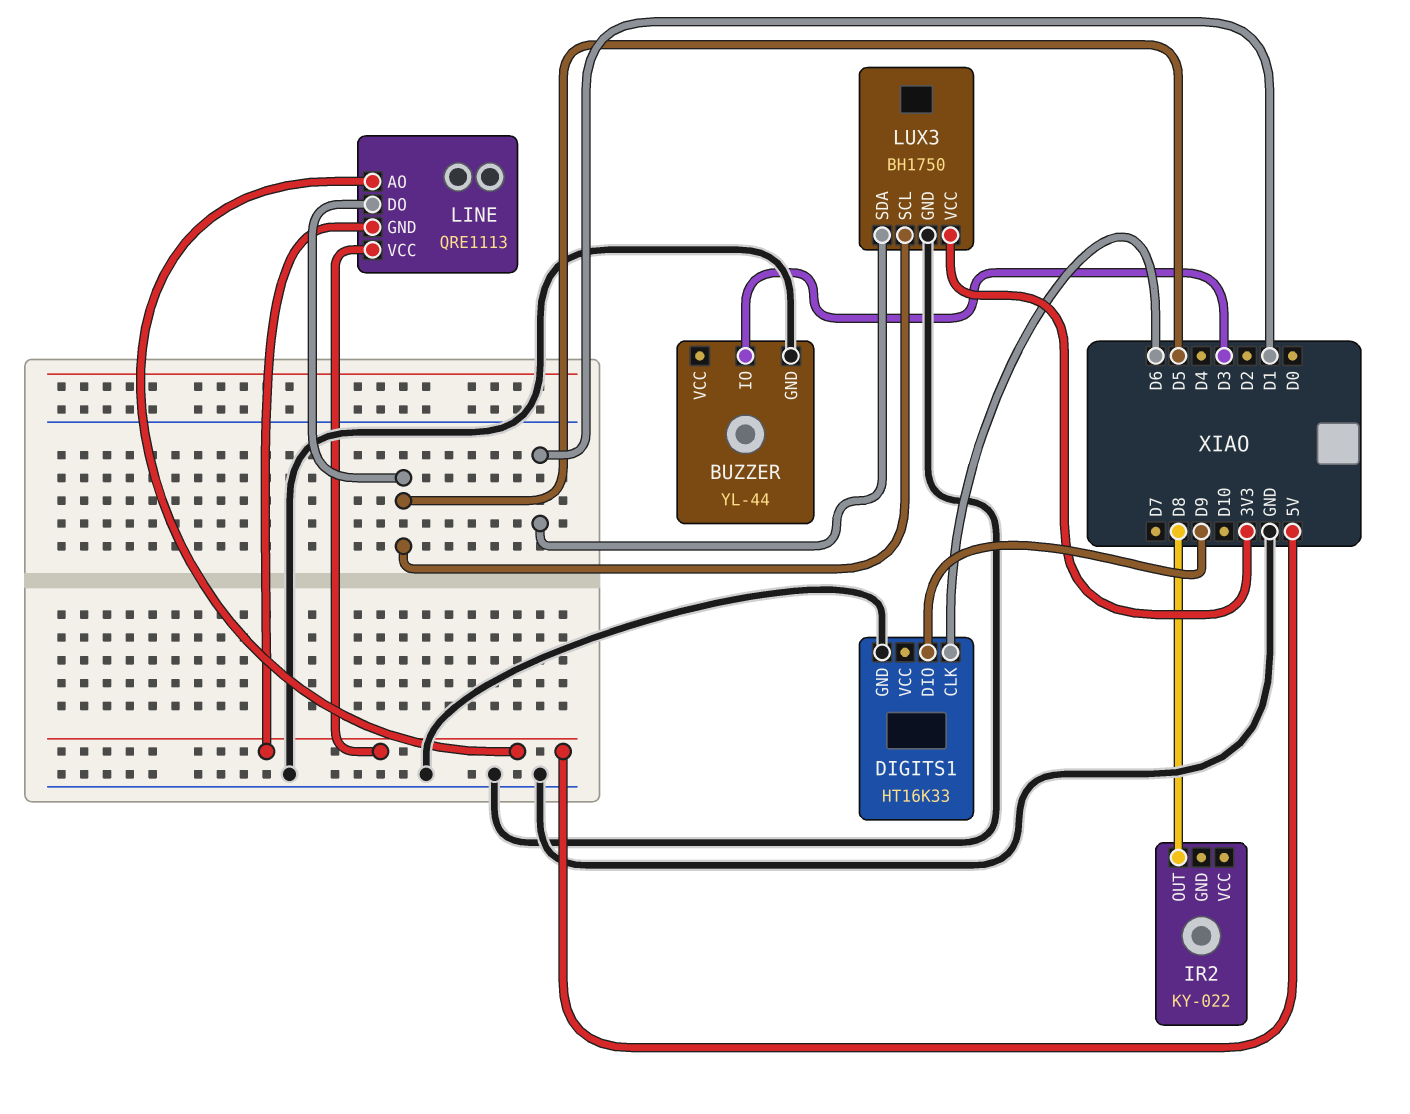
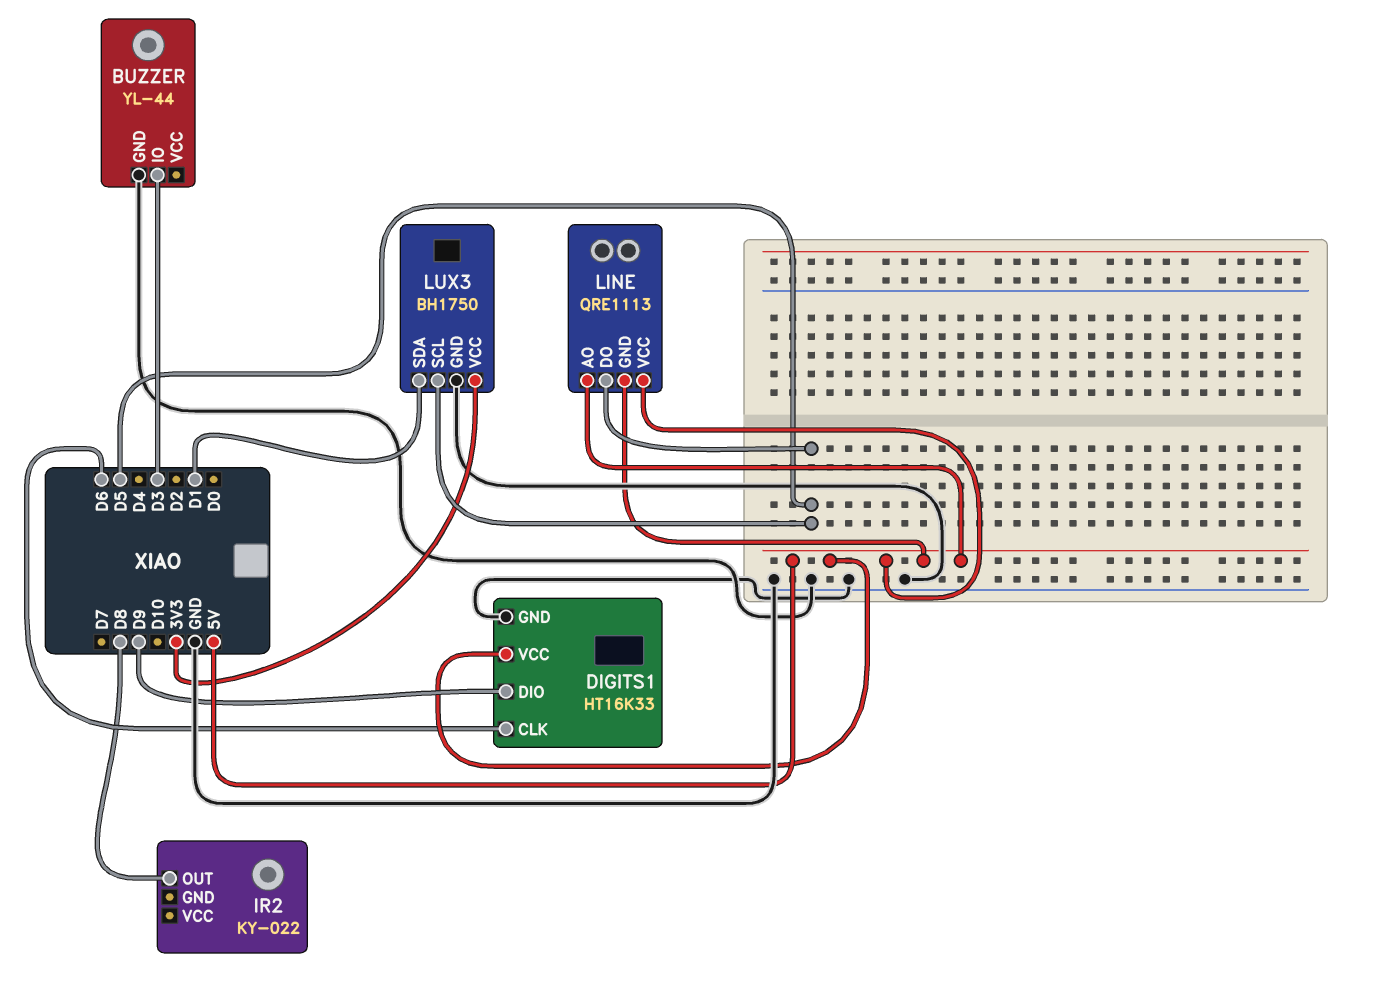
DIGITS1 pin VCC: none -> 5V

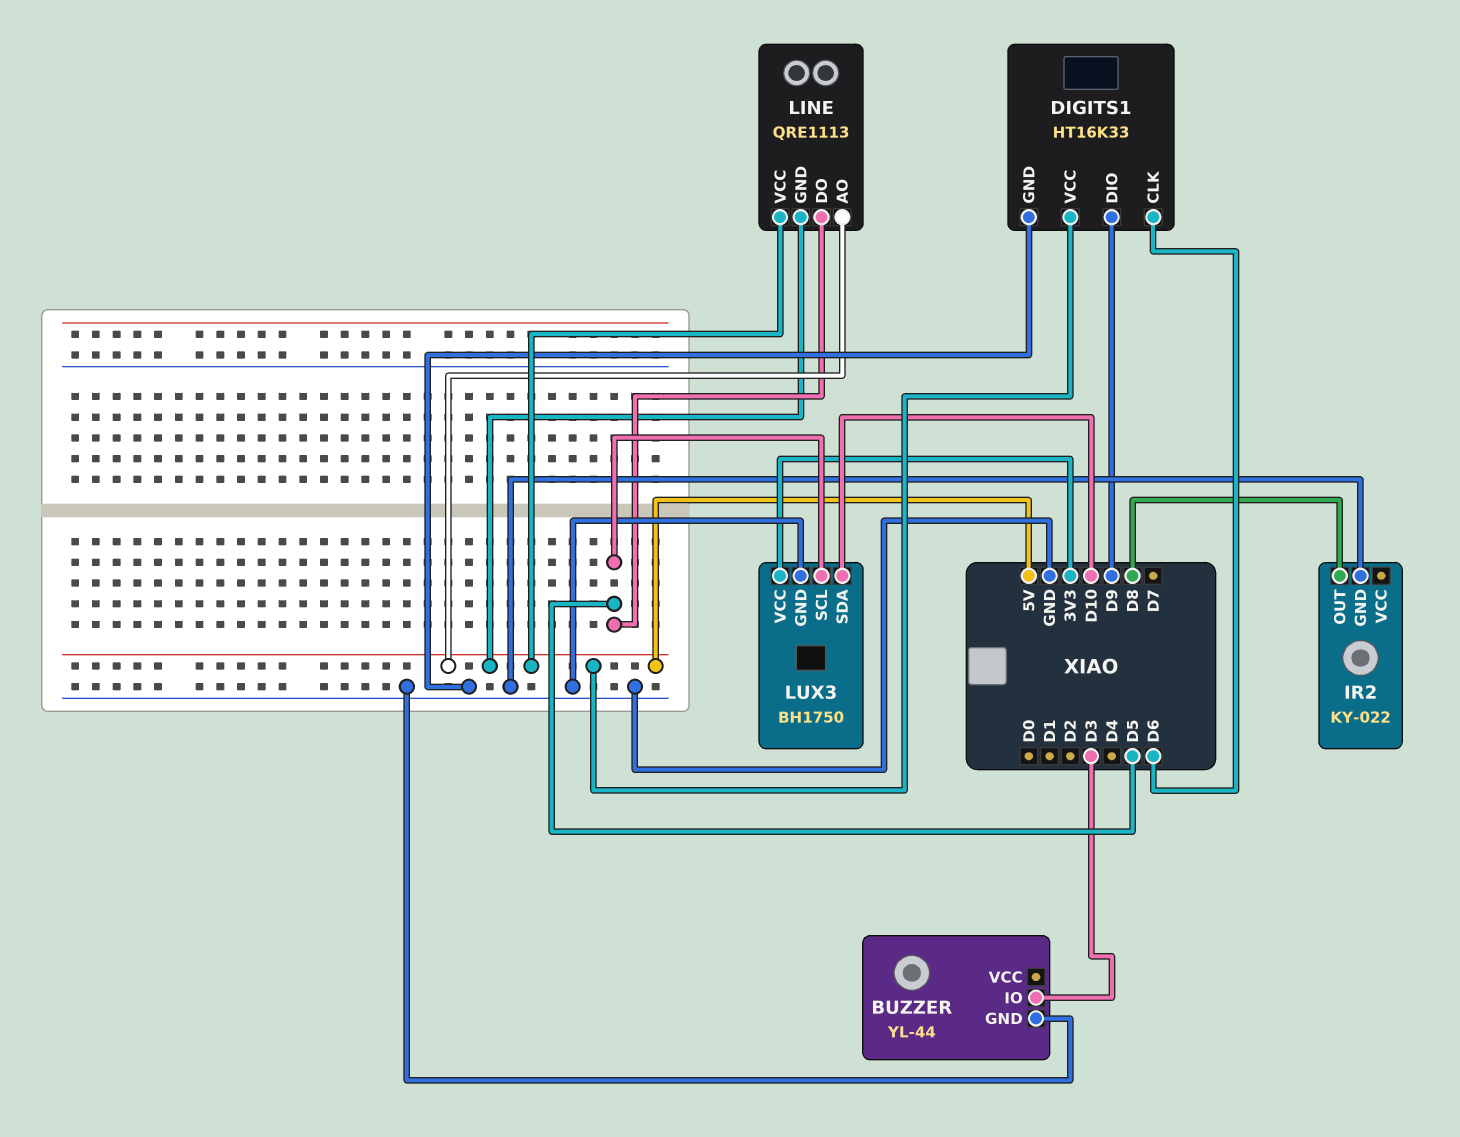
IR2 pin GND: none -> GND
LUX3 pin SDA: D1 -> D10

